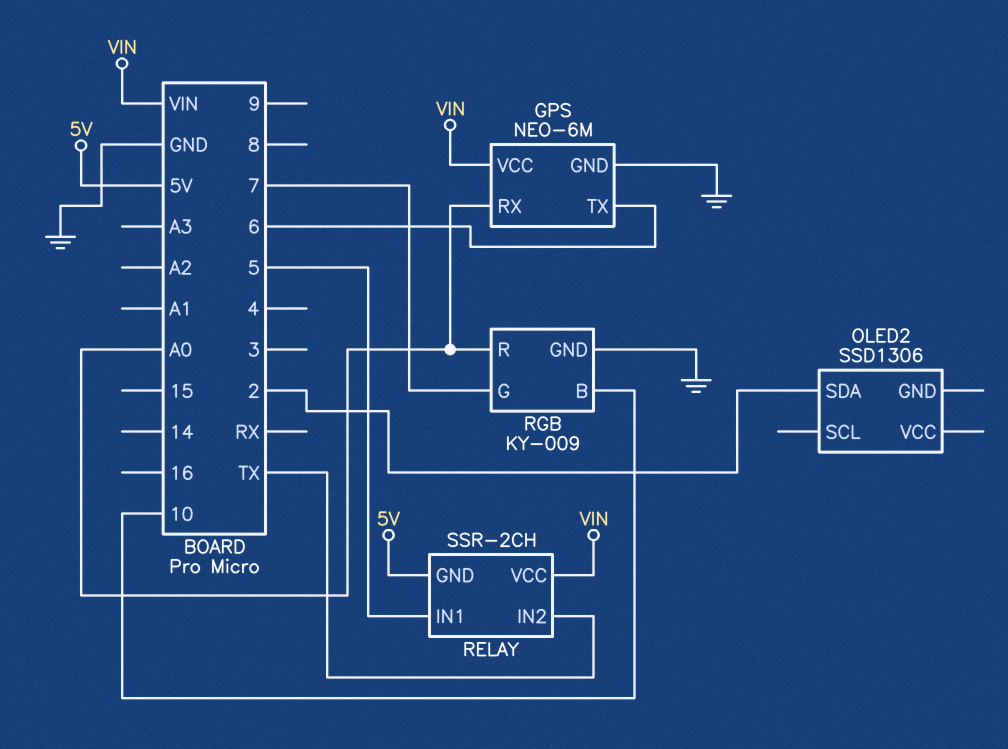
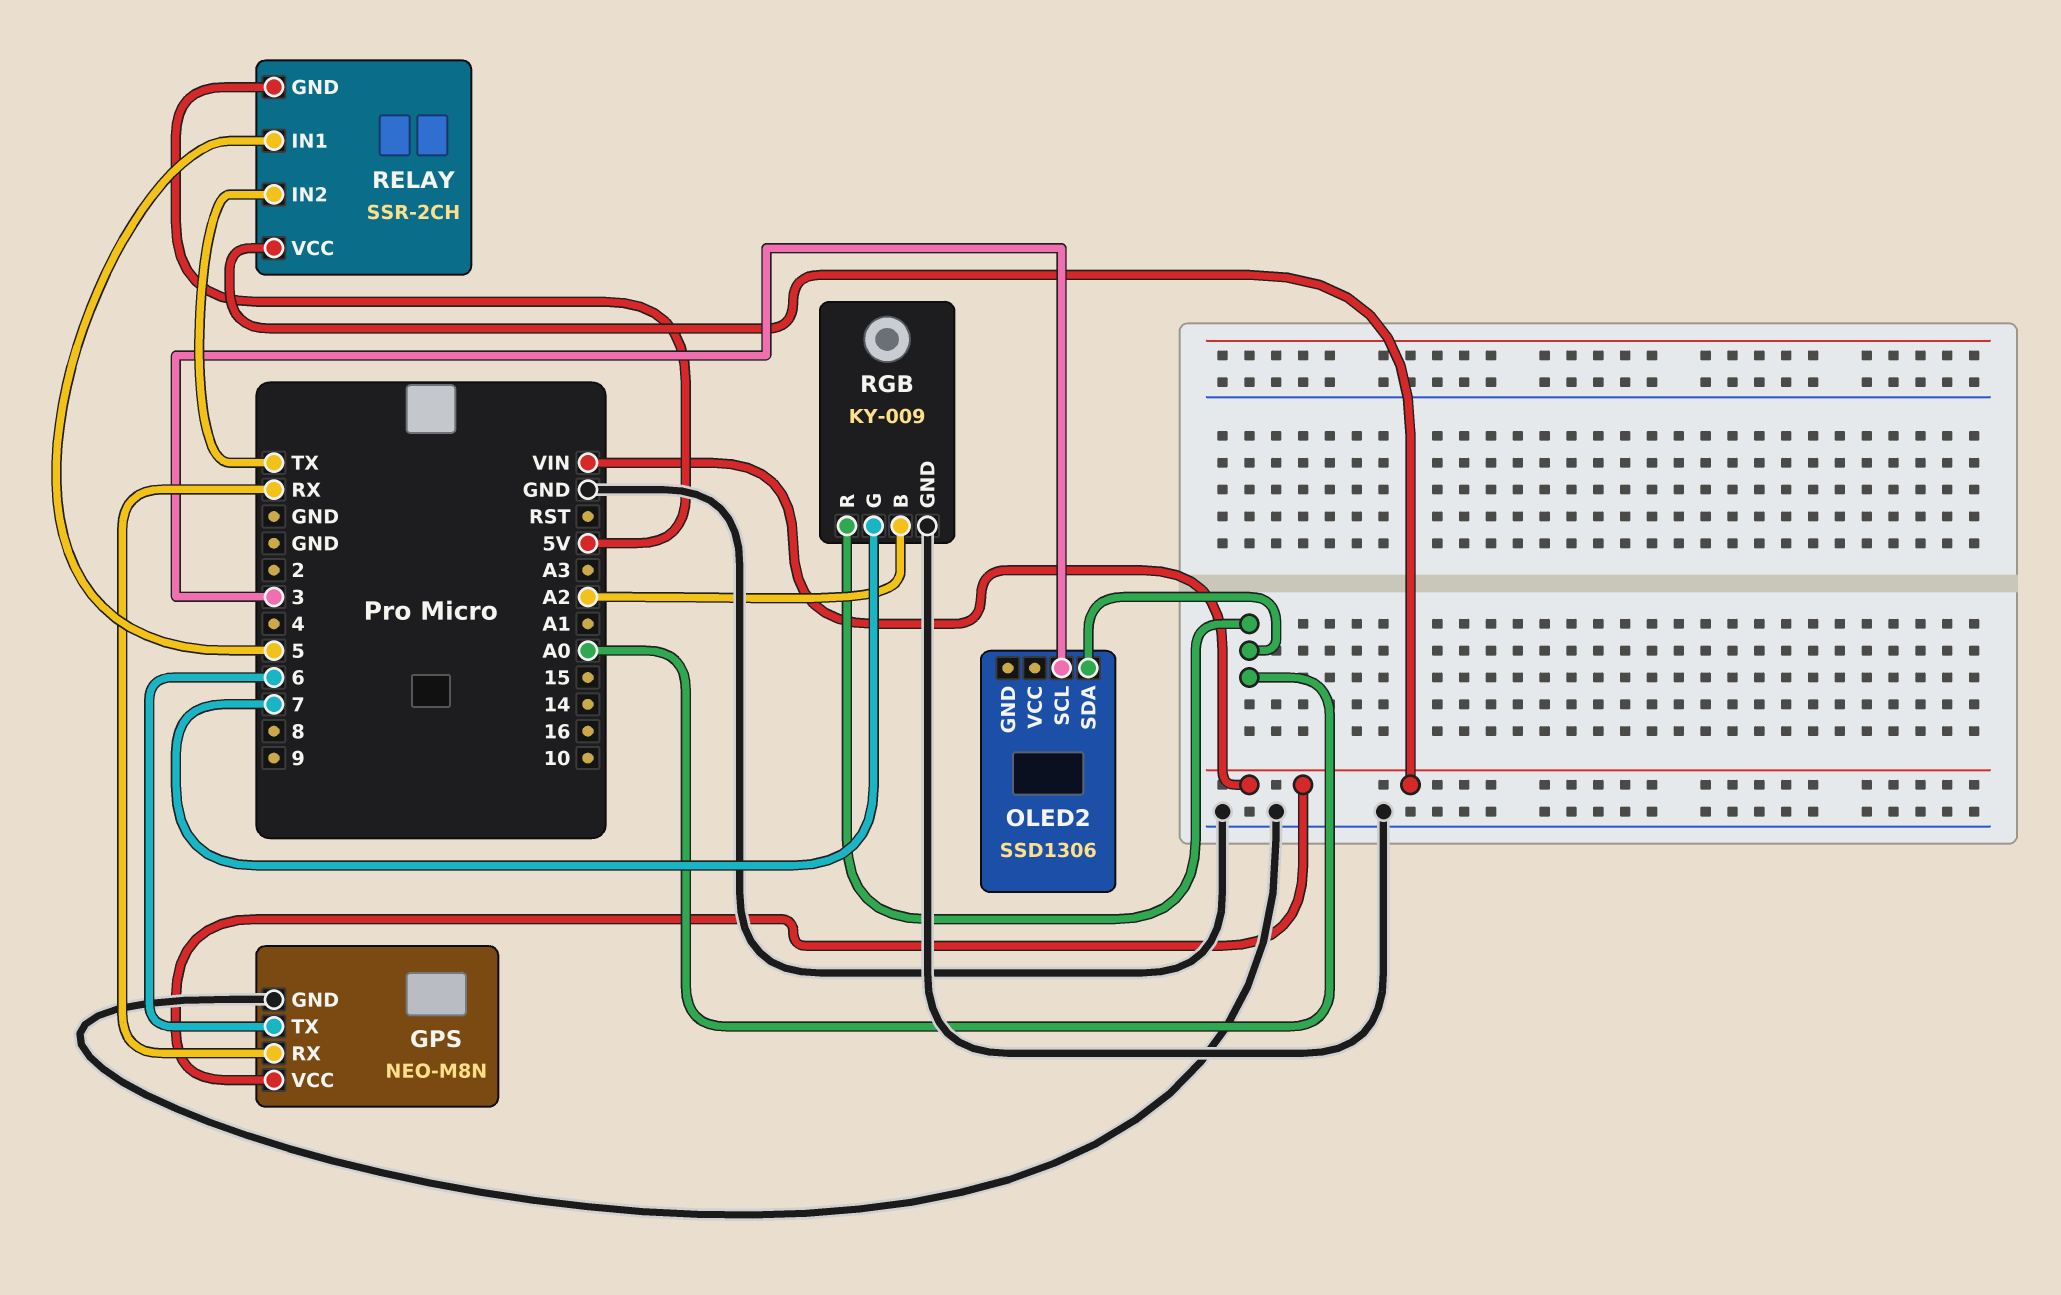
GPS: NEO-6M -> NEO-M8N
GPS pin RX: A0 -> RX
OLED2 pin SCL: none -> 3
OLED2 pin SDA: 2 -> A0
RGB pin B: 10 -> A2

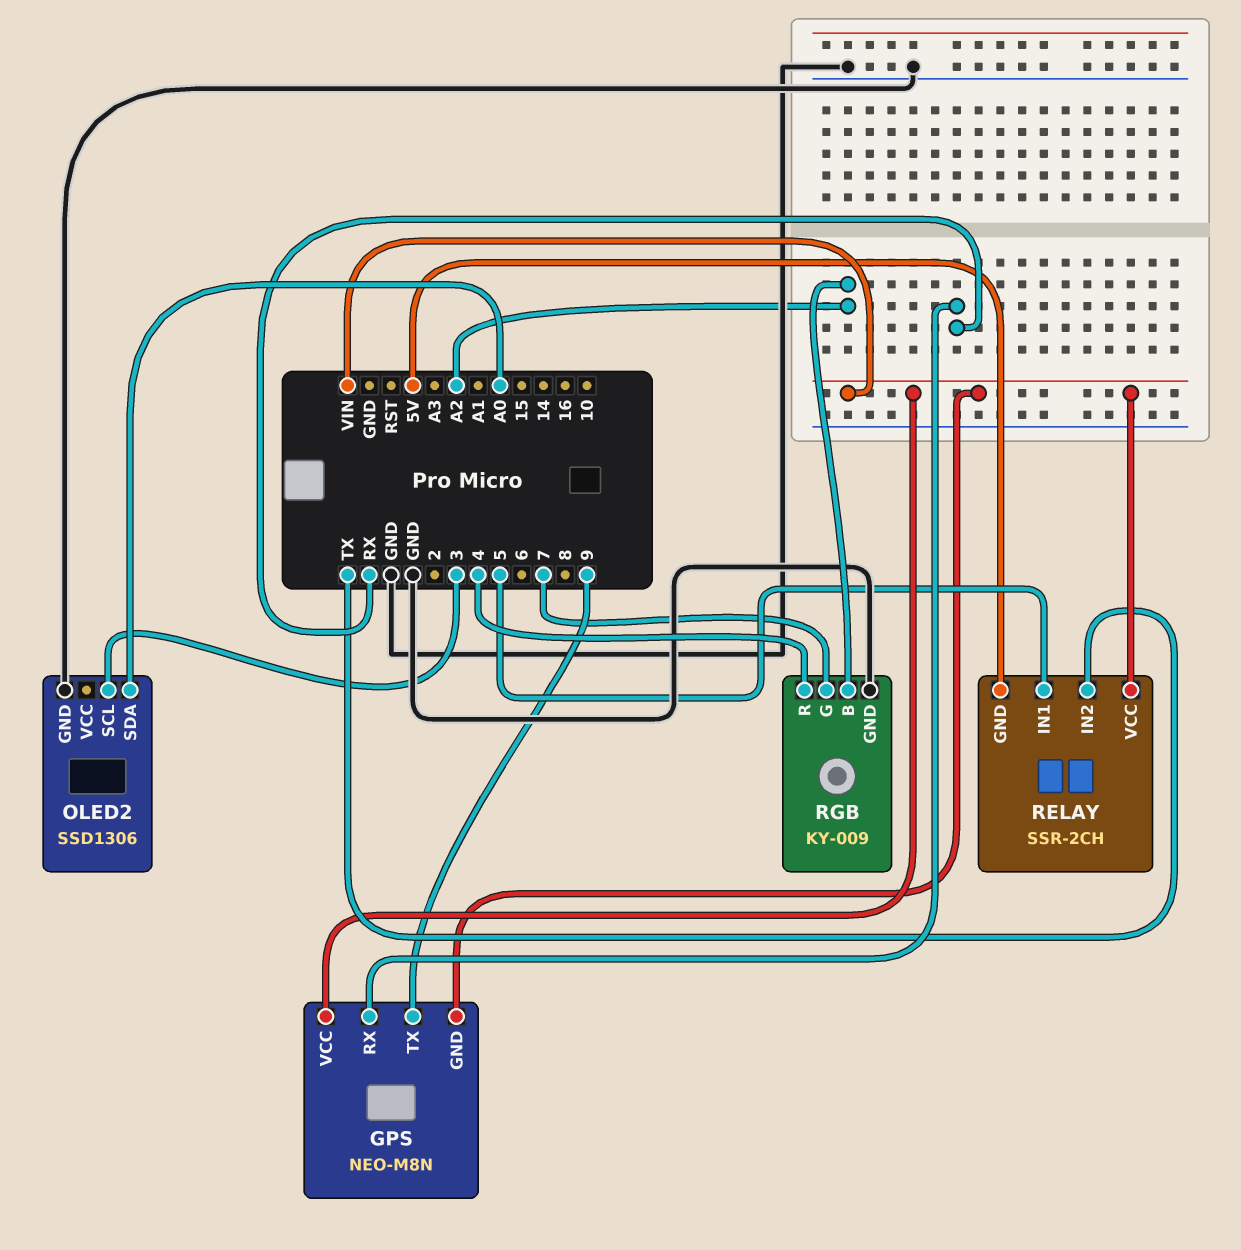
GPS pin GND: GND -> VIN
GPS pin TX: 6 -> 9
OLED2 pin GND: none -> GND
RGB pin R: A0 -> 4

